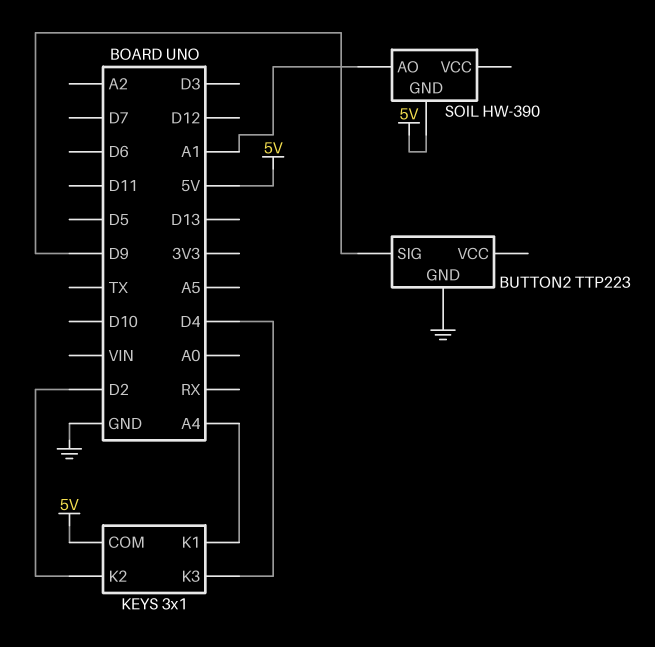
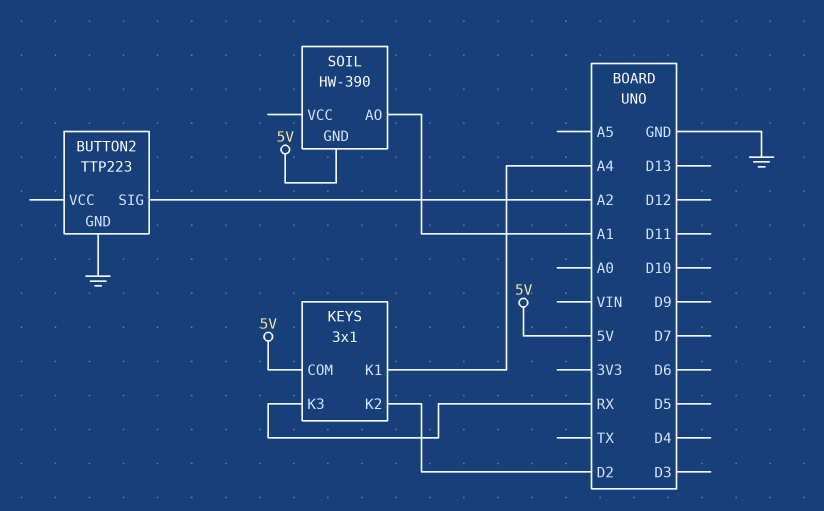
BUTTON2 pin SIG: D9 -> A2
KEYS pin K3: D4 -> RX

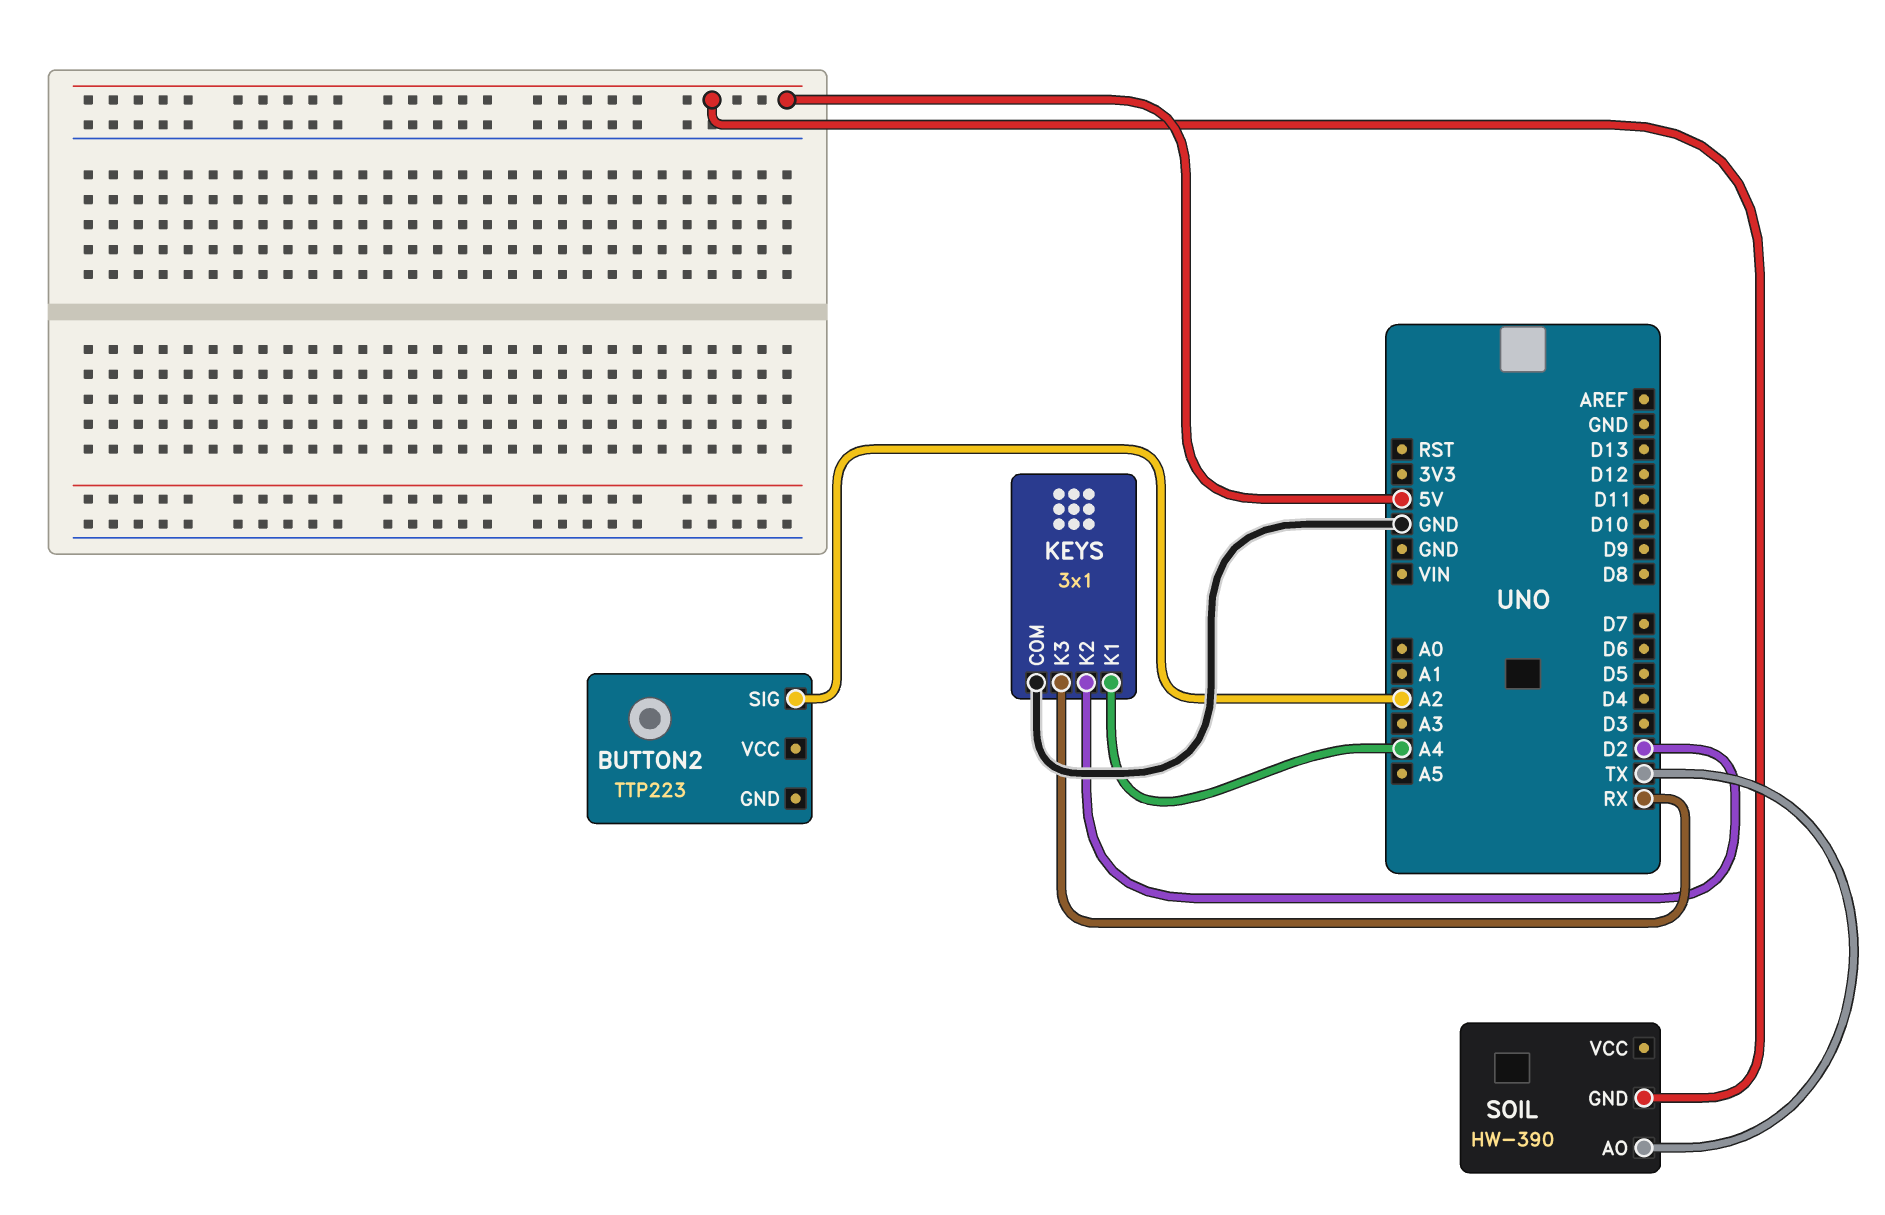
BUTTON2 pin GND: GND -> none
KEYS pin COM: 5V -> GND
SOIL pin AO: A1 -> TX

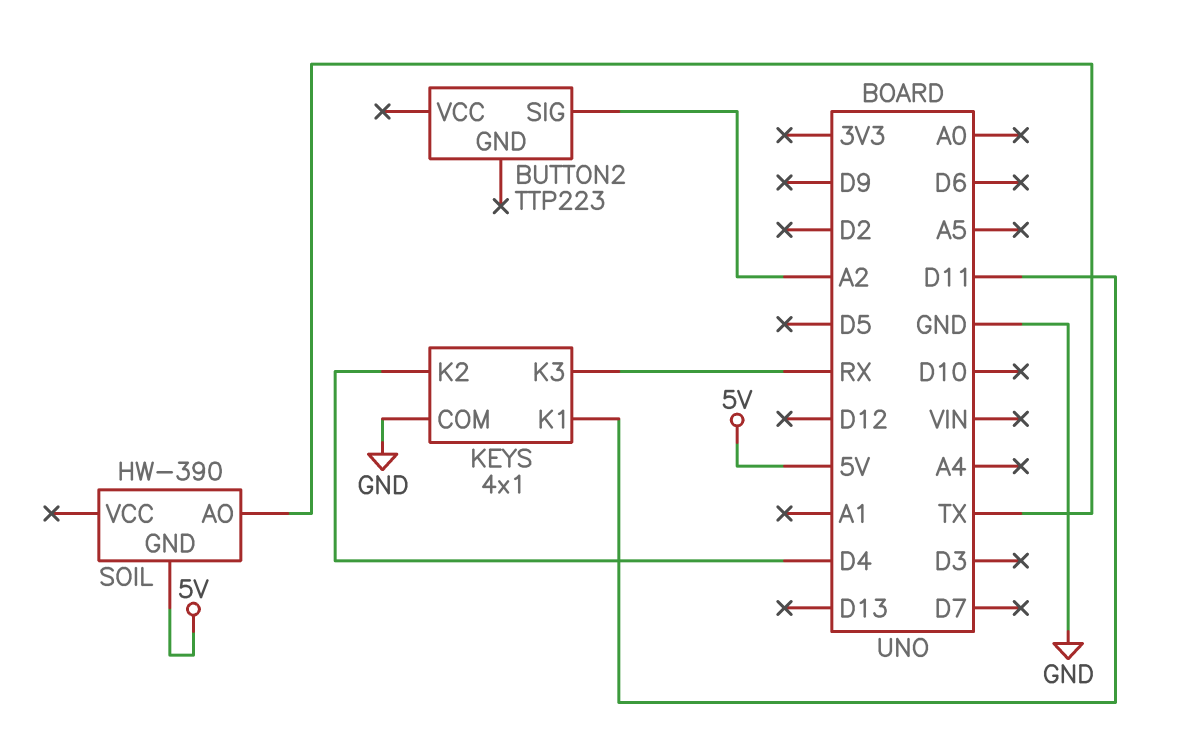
KEYS: 3x1 -> 4x1
KEYS pin K1: A4 -> D11
KEYS pin K2: D2 -> D4

